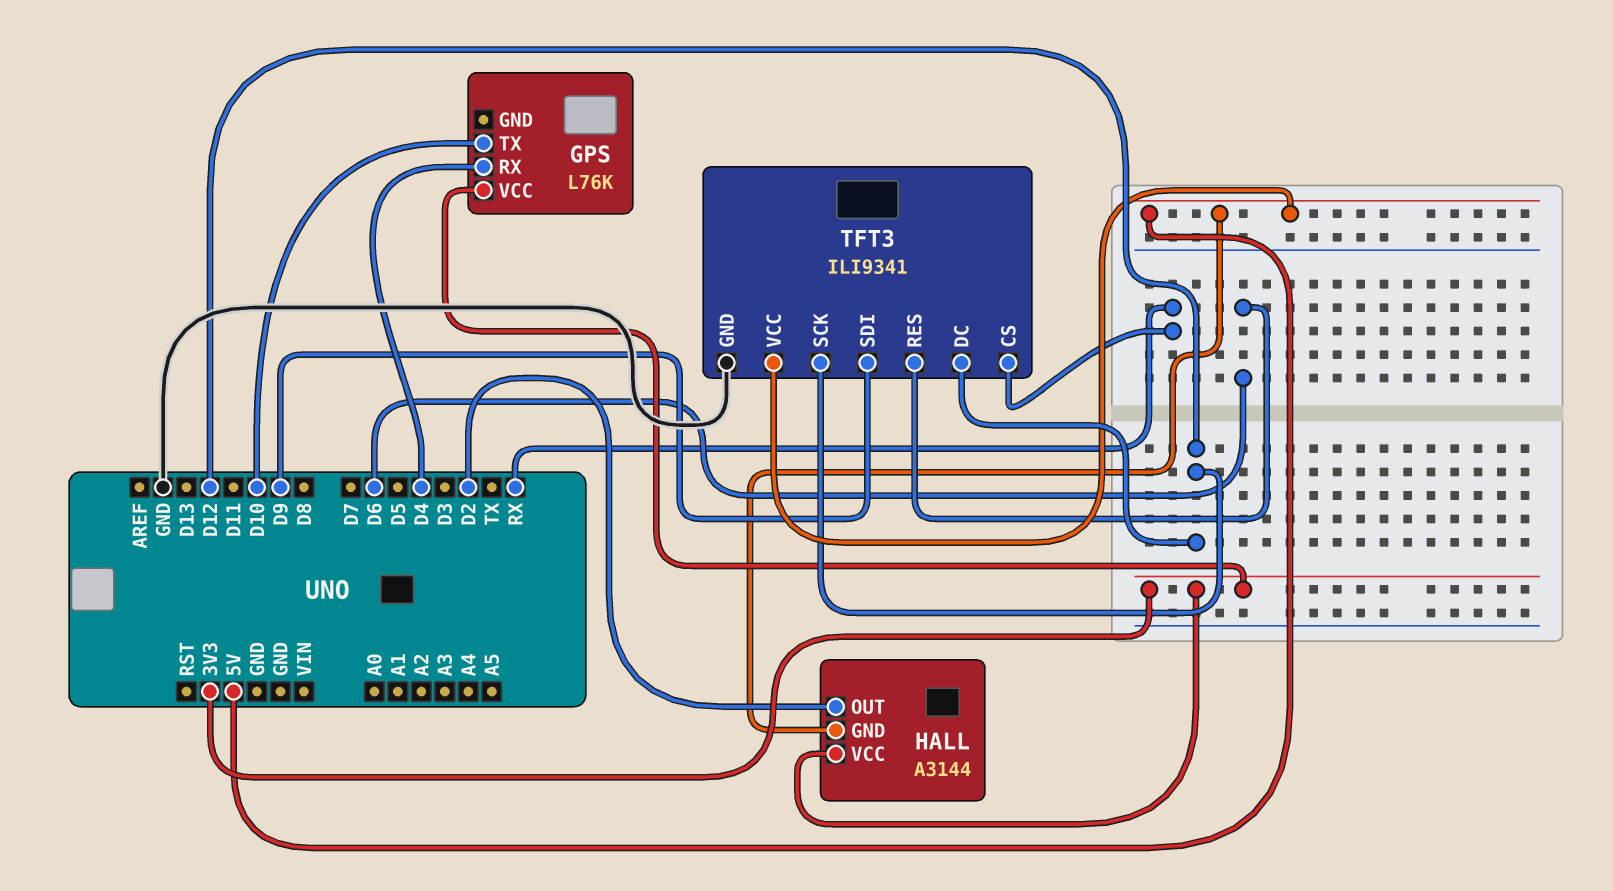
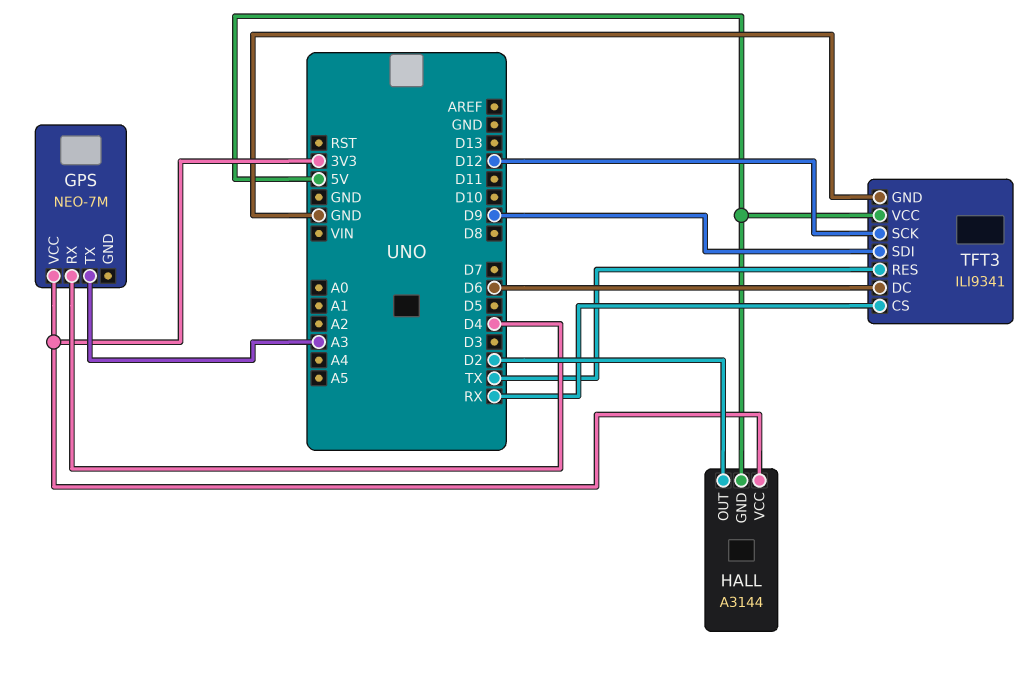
GPS: L76K -> NEO-7M
GPS pin TX: D10 -> A3
TFT3 pin DC: D12 -> D6
TFT3 pin RES: D6 -> TX

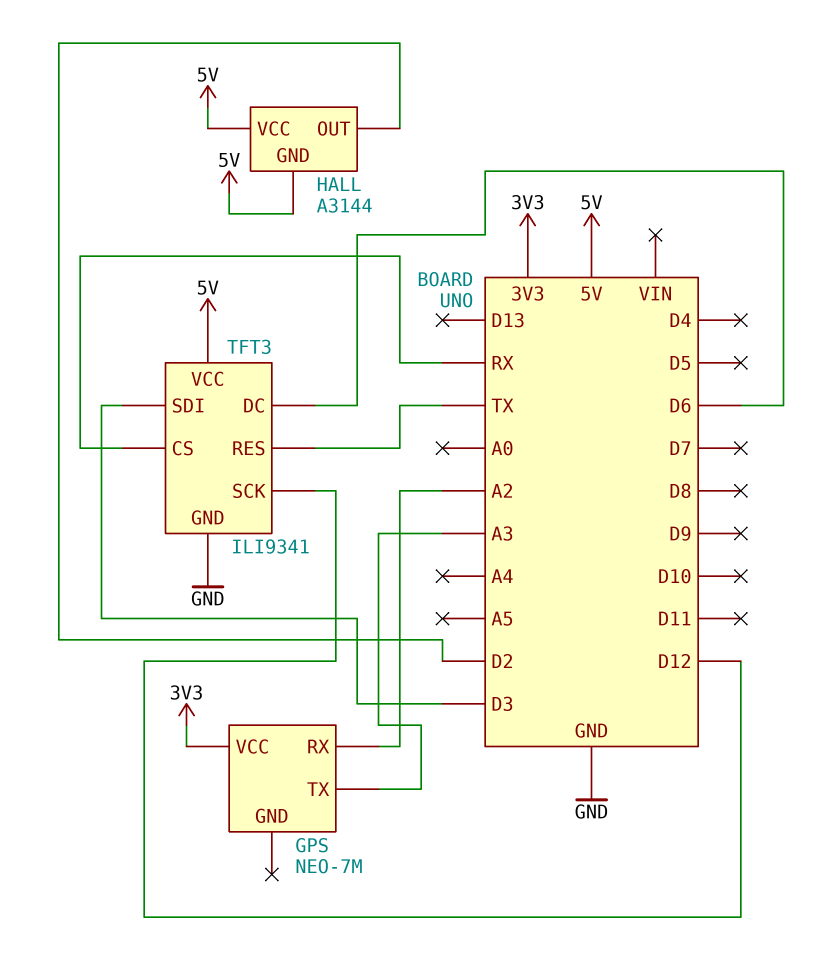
GPS pin RX: D4 -> A2
HALL pin VCC: 3V3 -> 5V
TFT3 pin SDI: D9 -> D3

